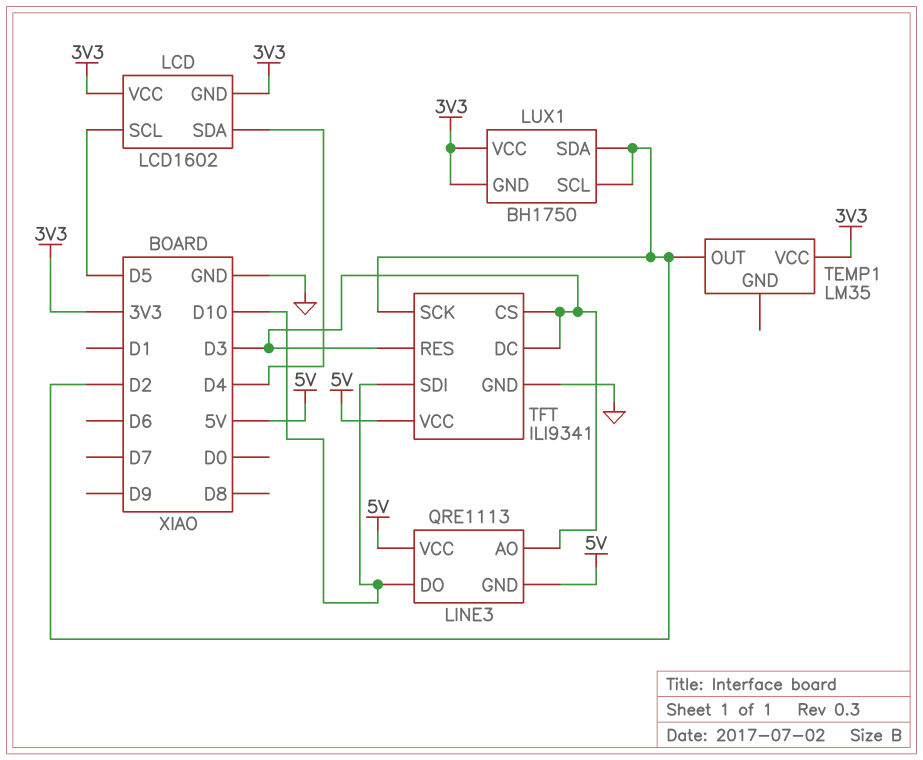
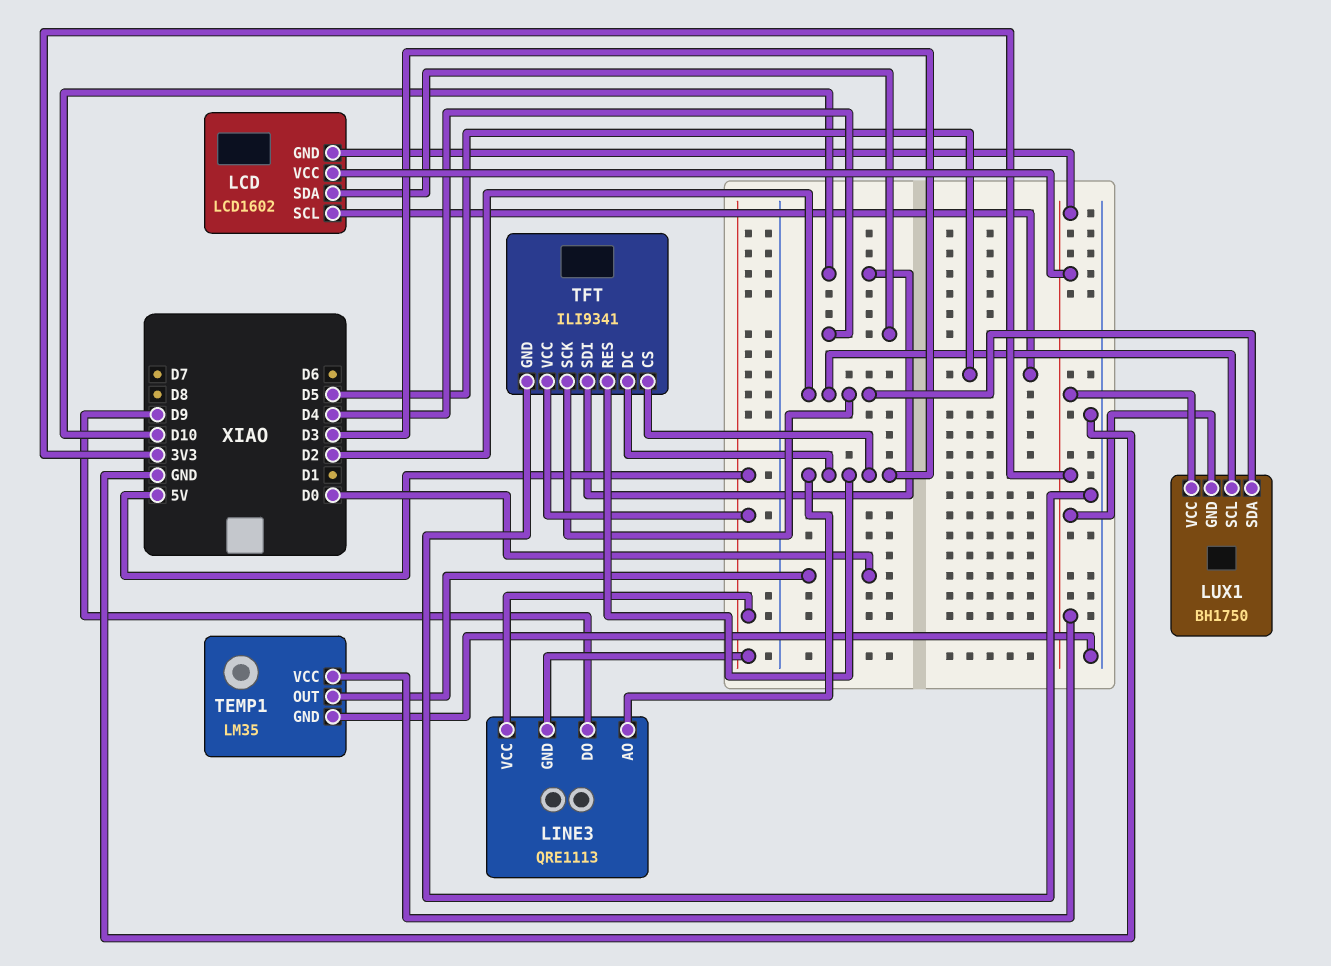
LINE3 pin DO: D10 -> D9
TEMP1 pin GND: none -> GND
TEMP1 pin OUT: D2 -> D0

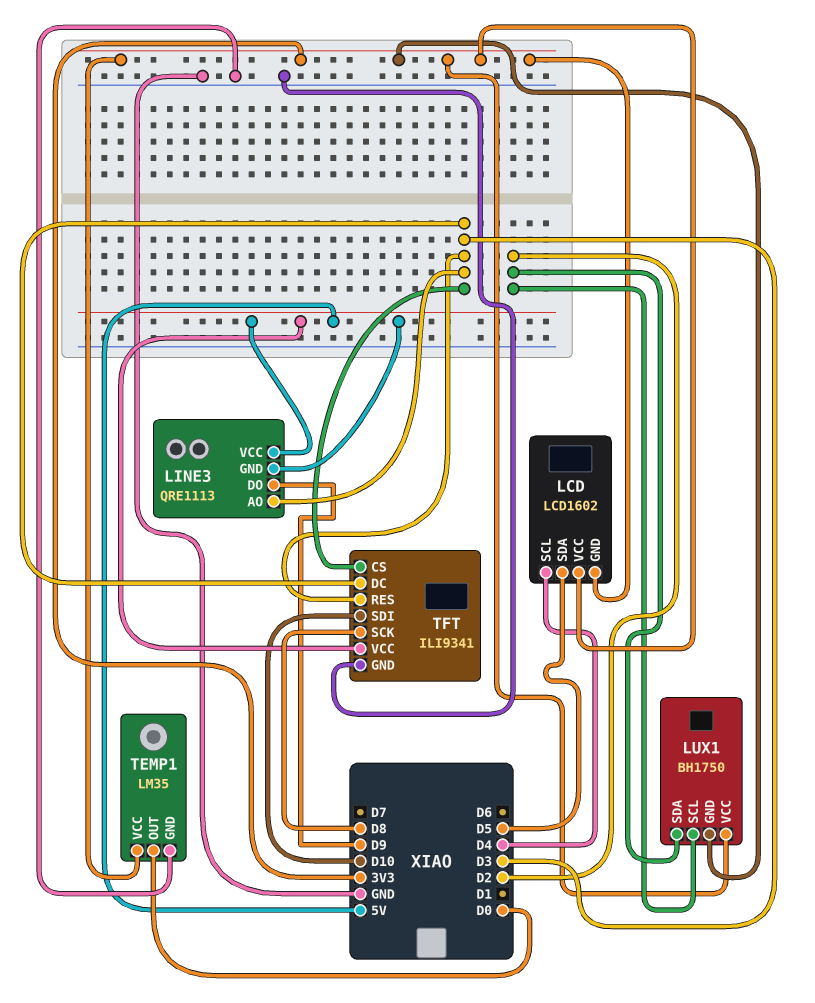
LCD pin SCL: D5 -> D4
LCD pin SDA: D4 -> D5
TFT pin SCK: D2 -> D8

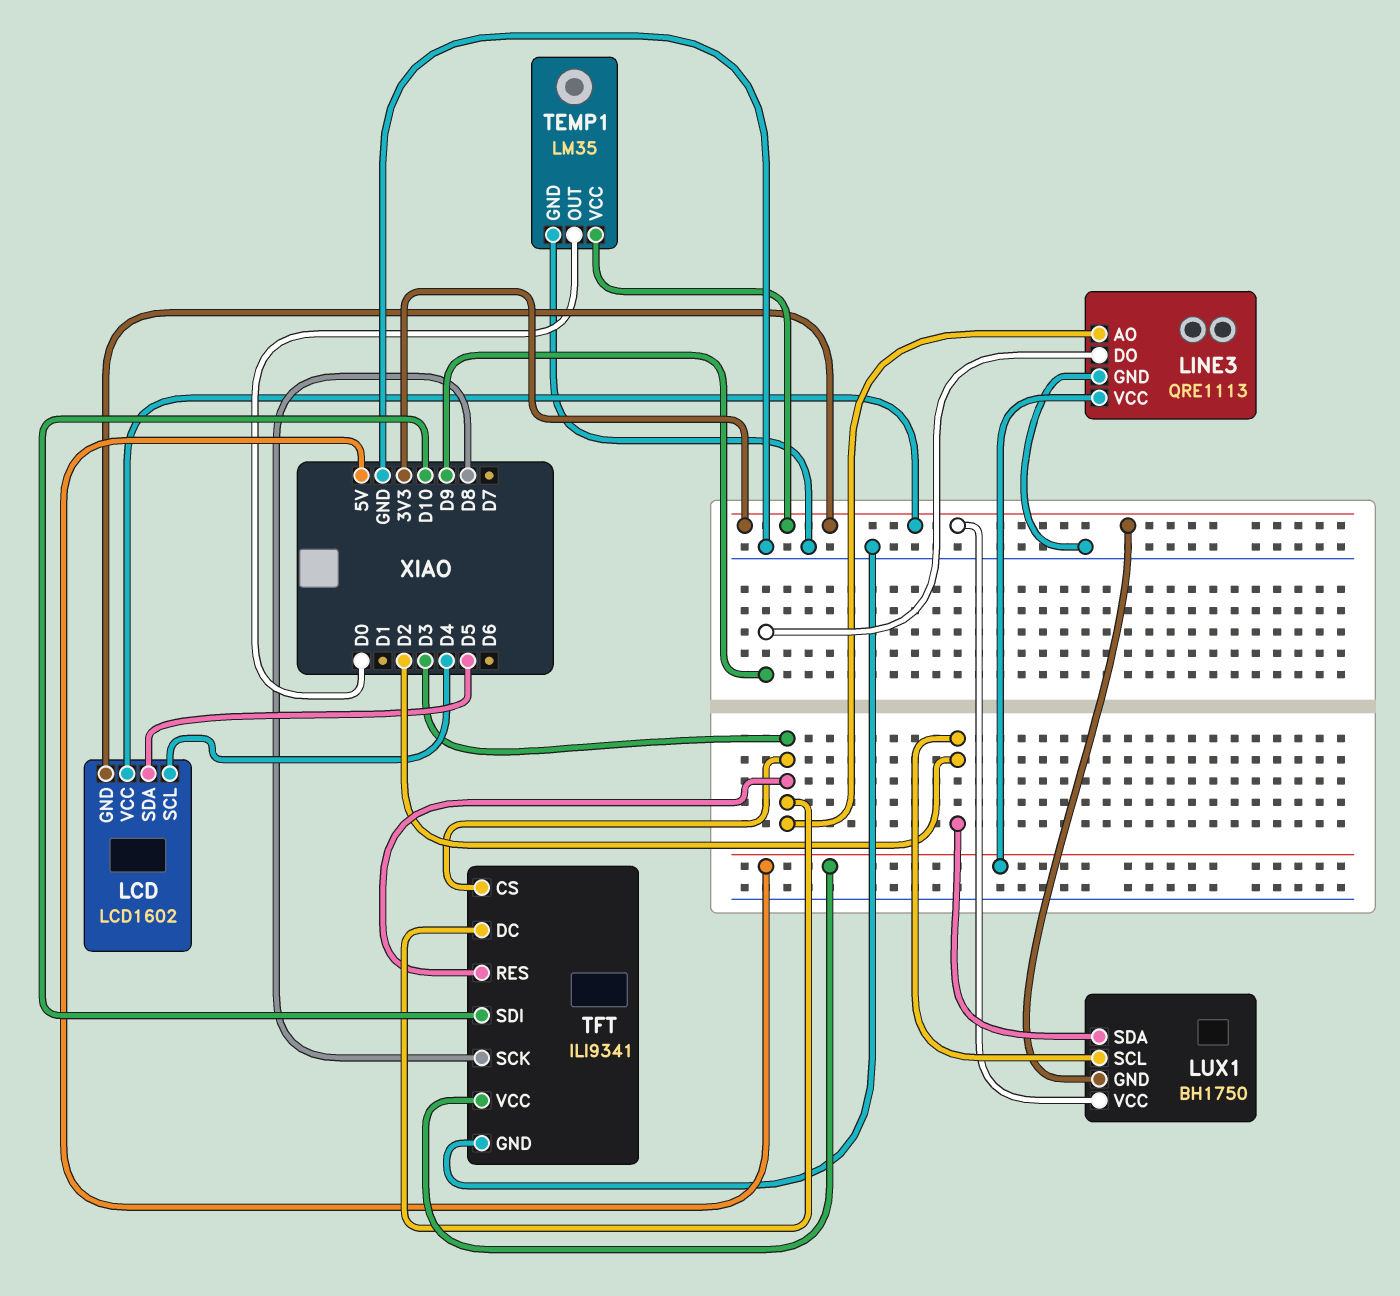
LINE3 pin GND: 5V -> GND

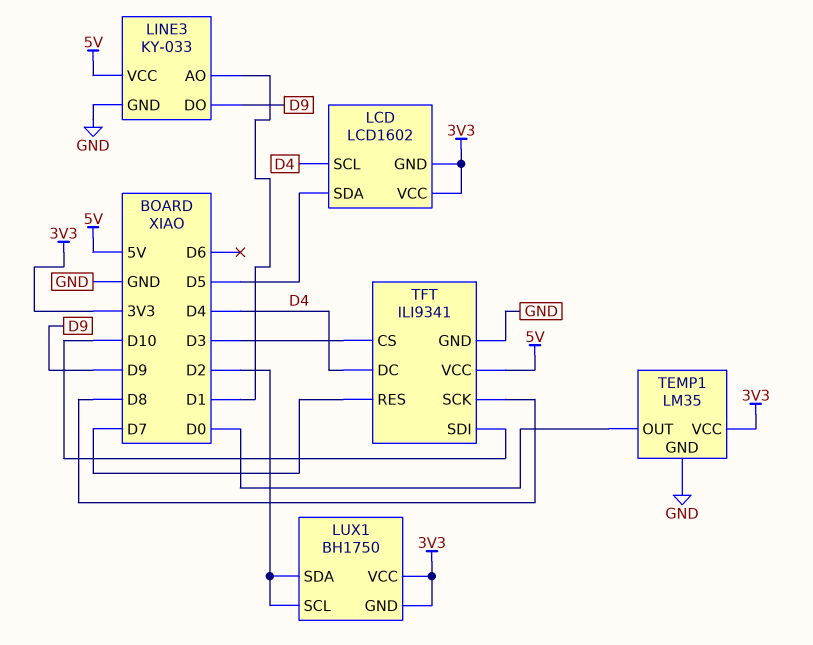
LINE3: QRE1113 -> KY-033
LINE3 pin AO: D3 -> D1
TFT pin DC: D3 -> D4
TFT pin RES: D3 -> D7

